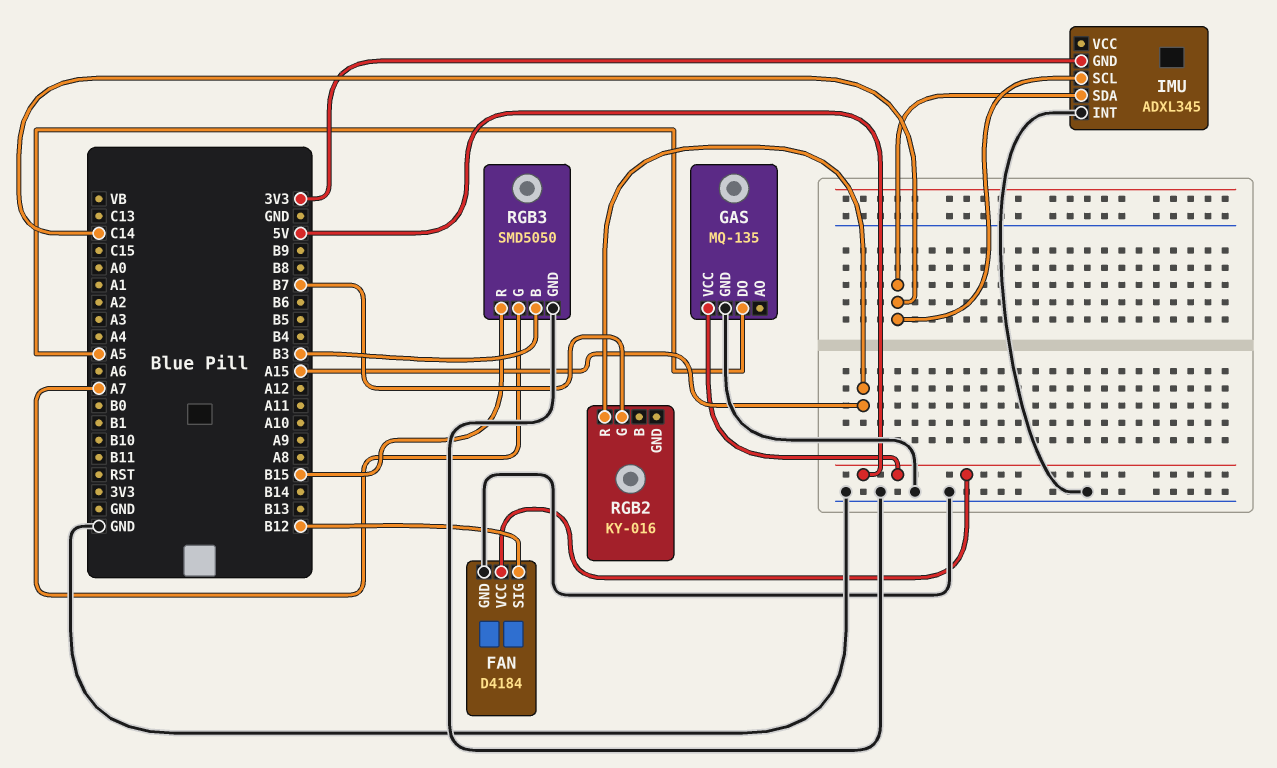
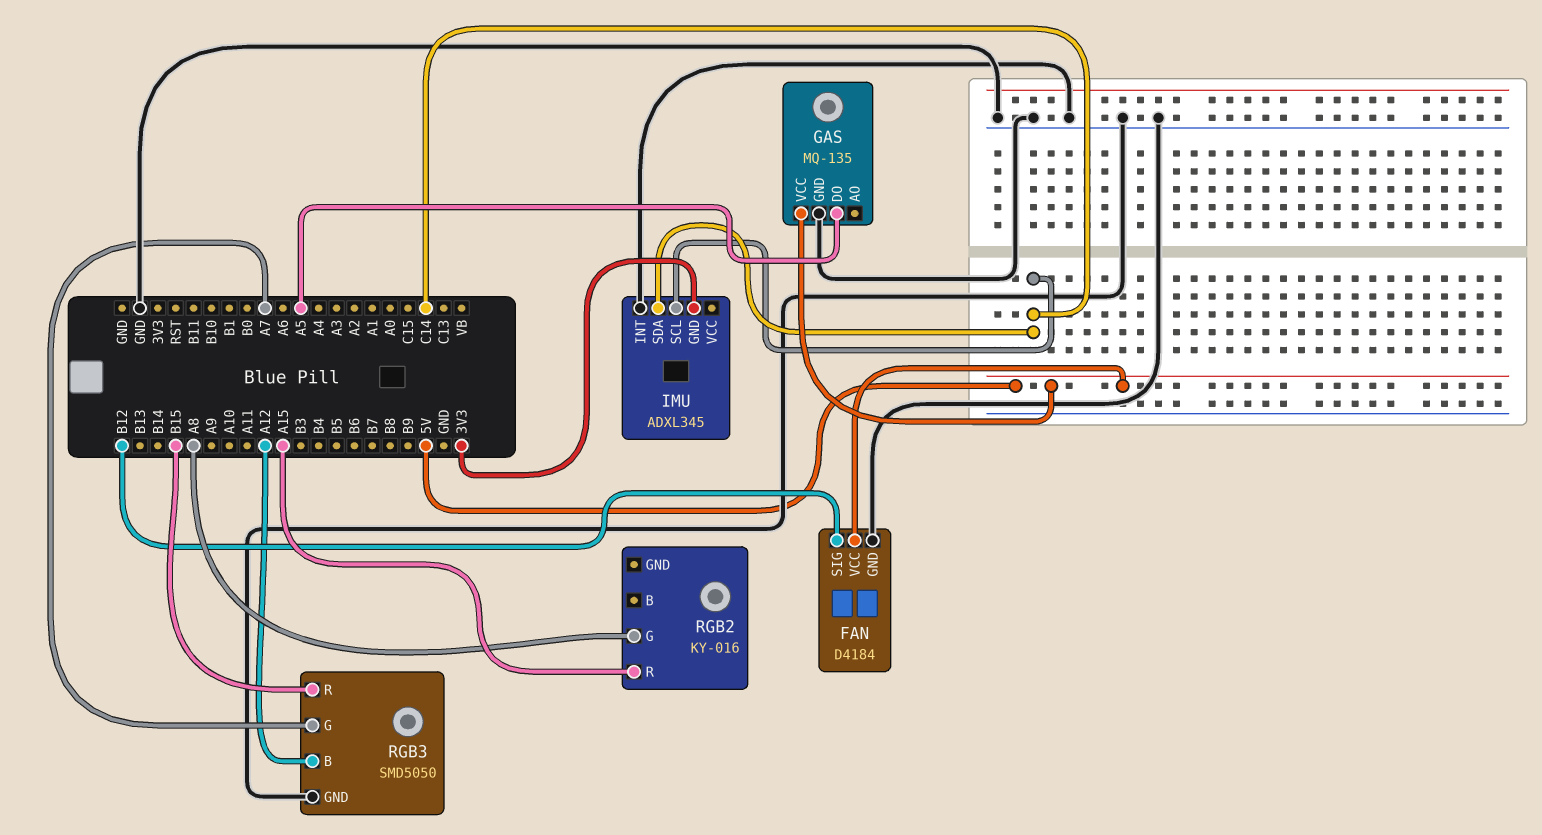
RGB2 pin G: B7 -> A8
RGB3 pin B: B3 -> A12

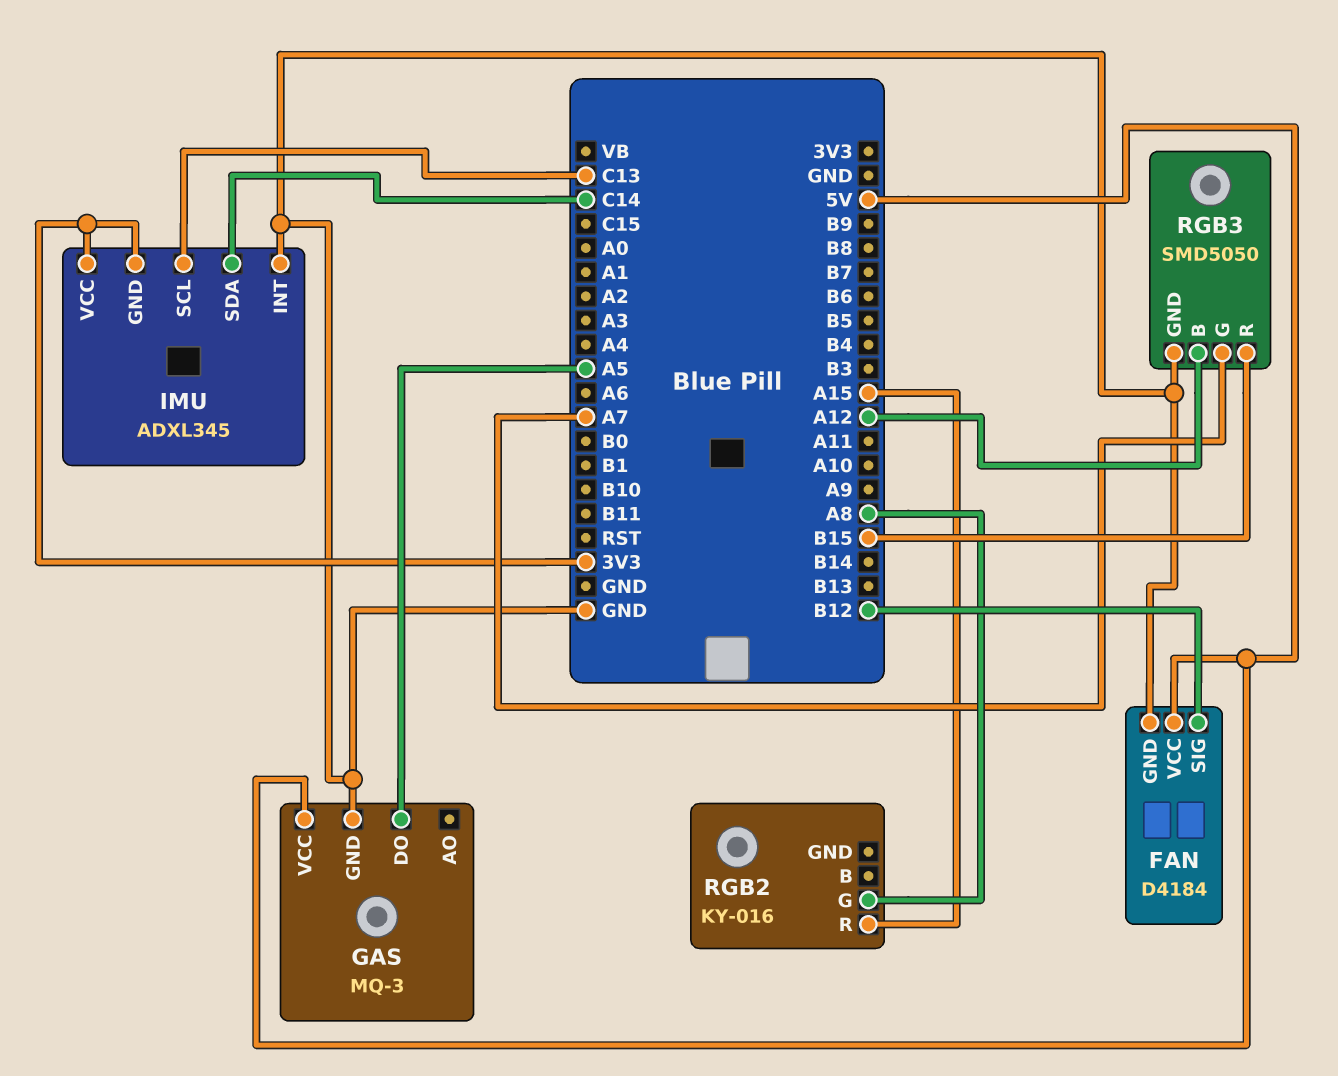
GAS: MQ-135 -> MQ-3
IMU pin SCL: C14 -> C13
IMU pin VCC: none -> 3V3

